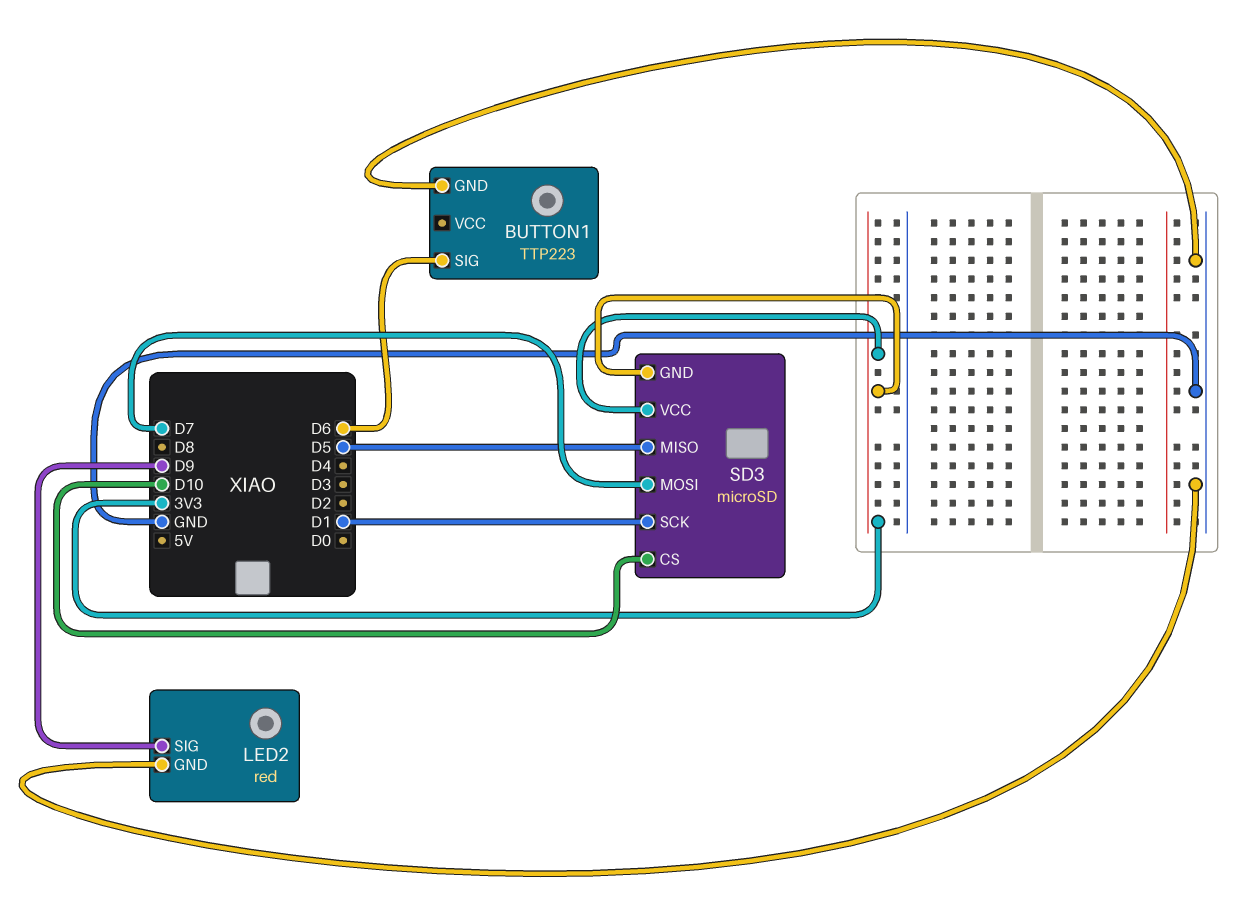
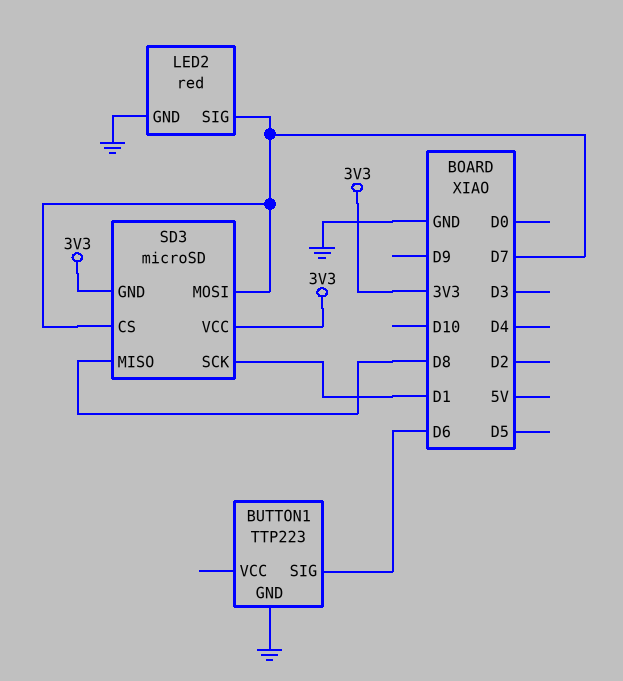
LED2 pin SIG: D9 -> D7
SD3 pin CS: D10 -> D7
SD3 pin MISO: D5 -> D8

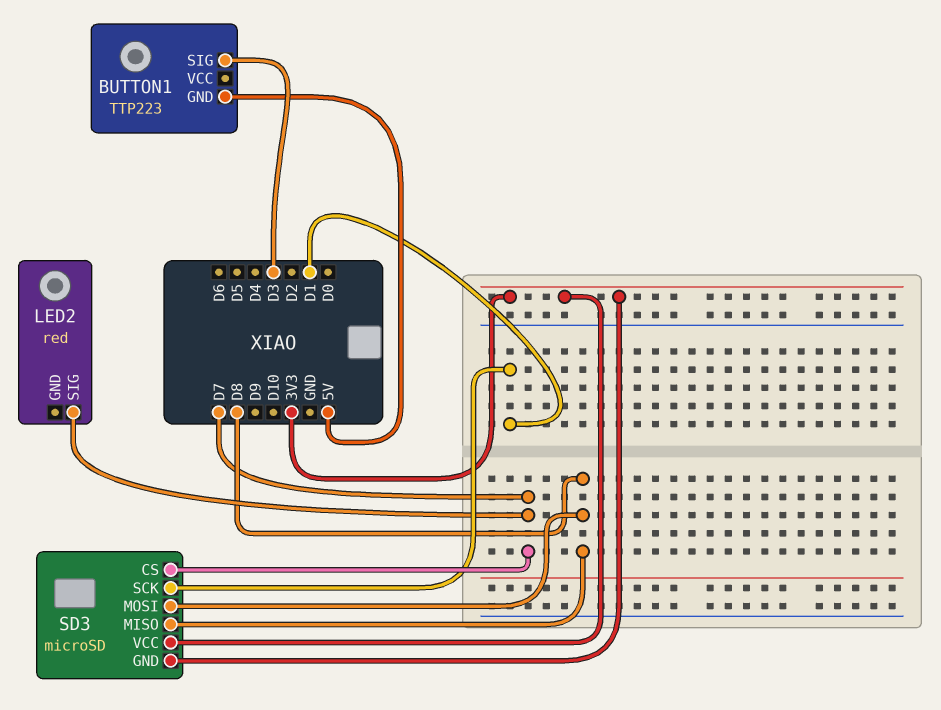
BUTTON1 pin GND: GND -> 5V
BUTTON1 pin SIG: D6 -> D3
LED2 pin GND: GND -> none
SD3 pin MOSI: D7 -> D8

